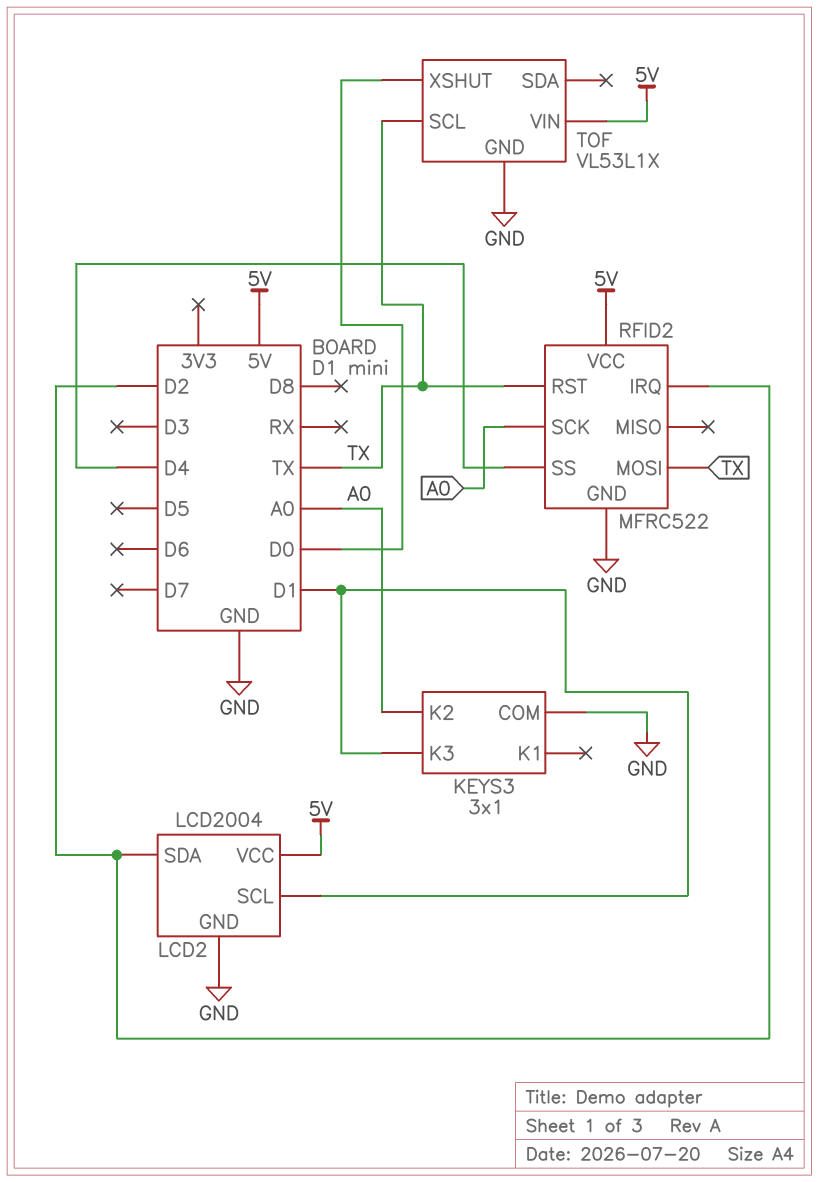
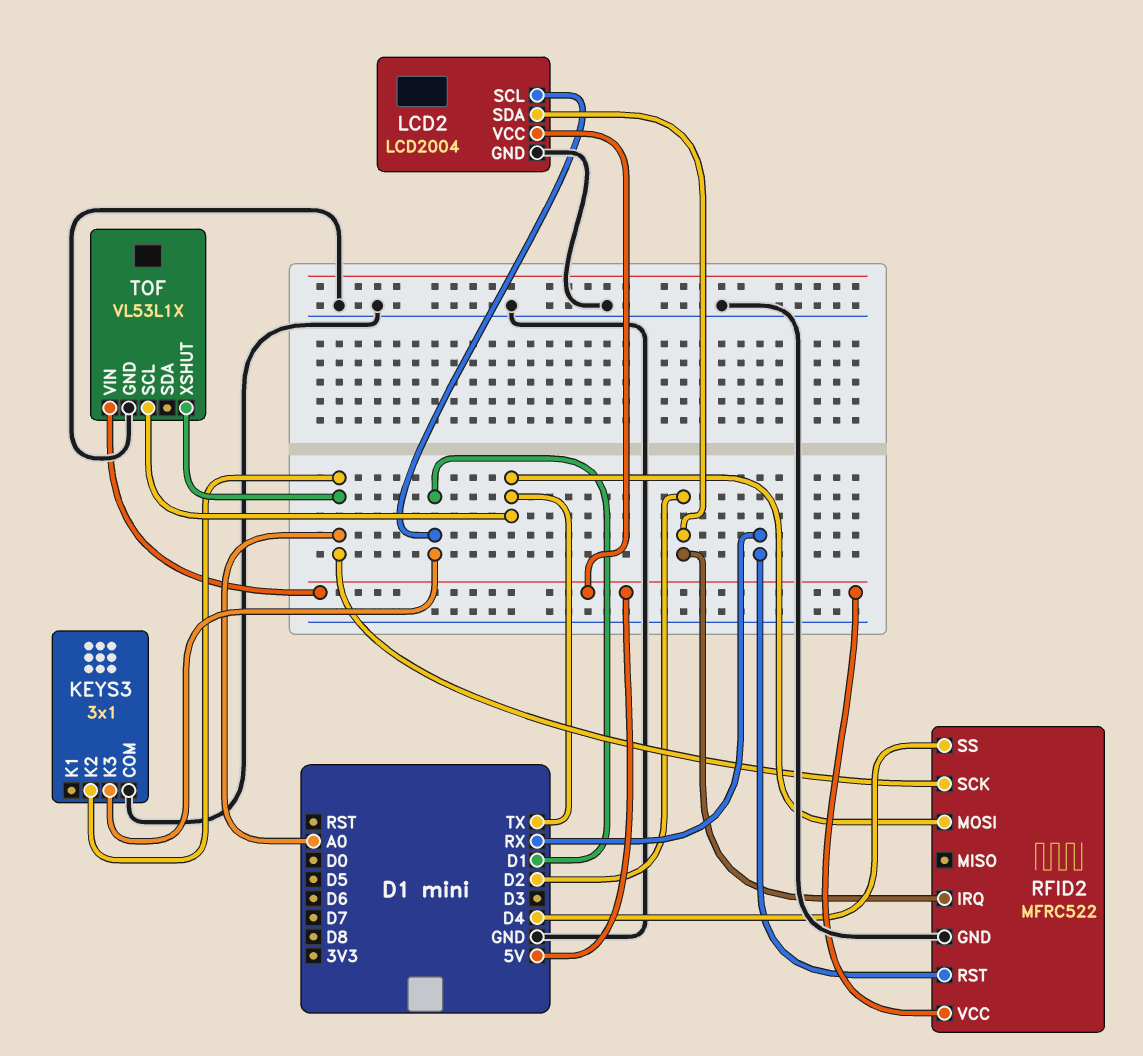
RFID2 pin RST: TX -> RX
TOF pin XSHUT: D0 -> A0

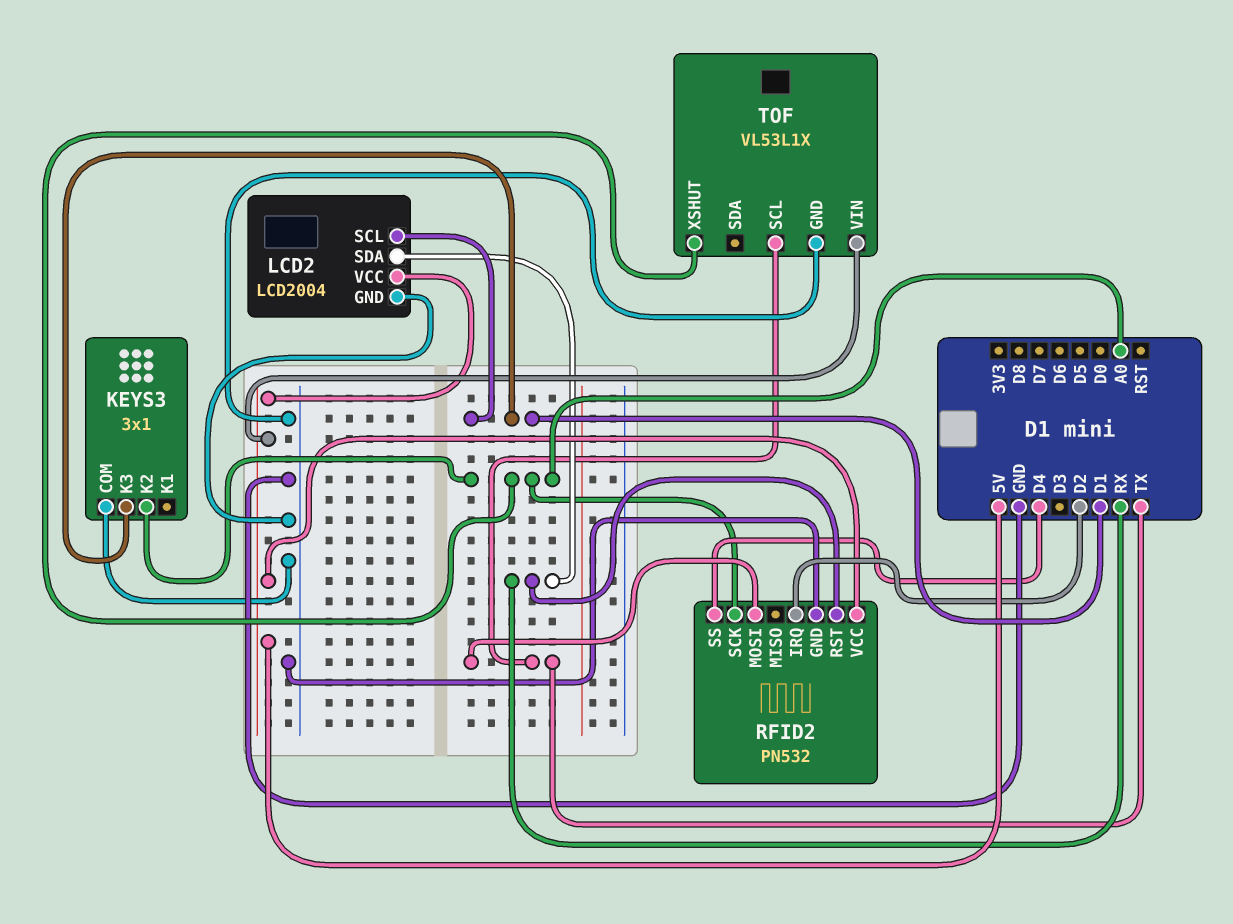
LCD2 pin SDA: D2 -> RX
RFID2: MFRC522 -> PN532

